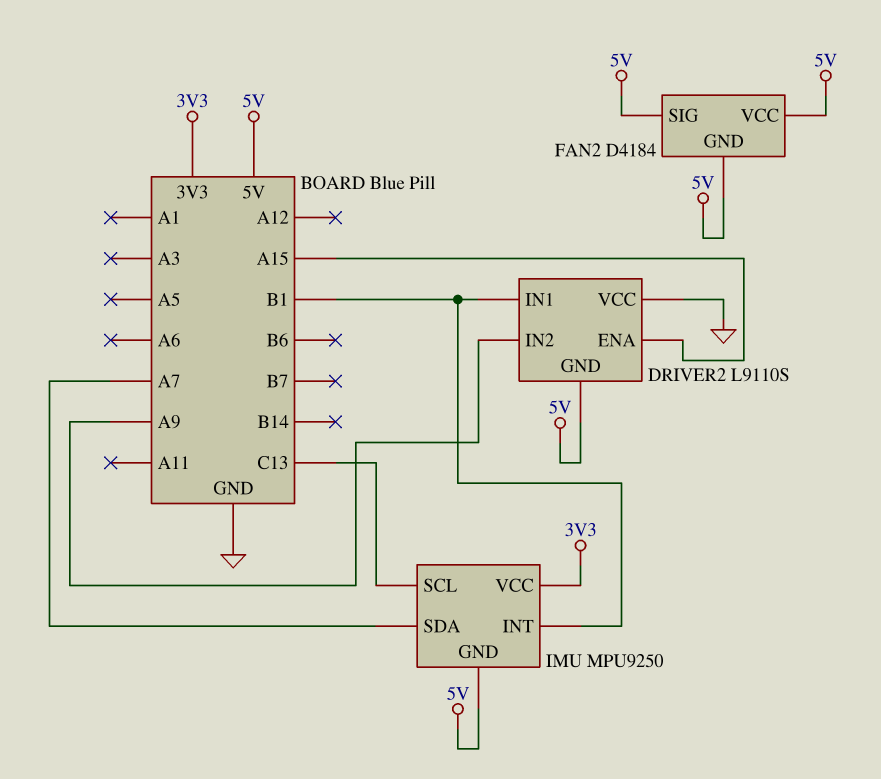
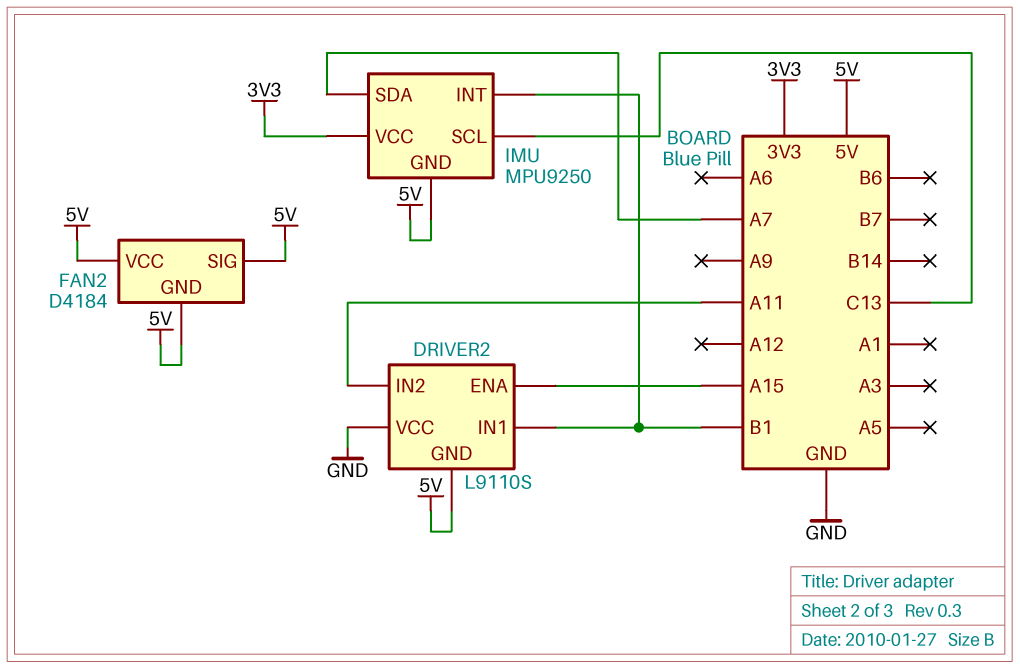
DRIVER2 pin IN2: A9 -> A11

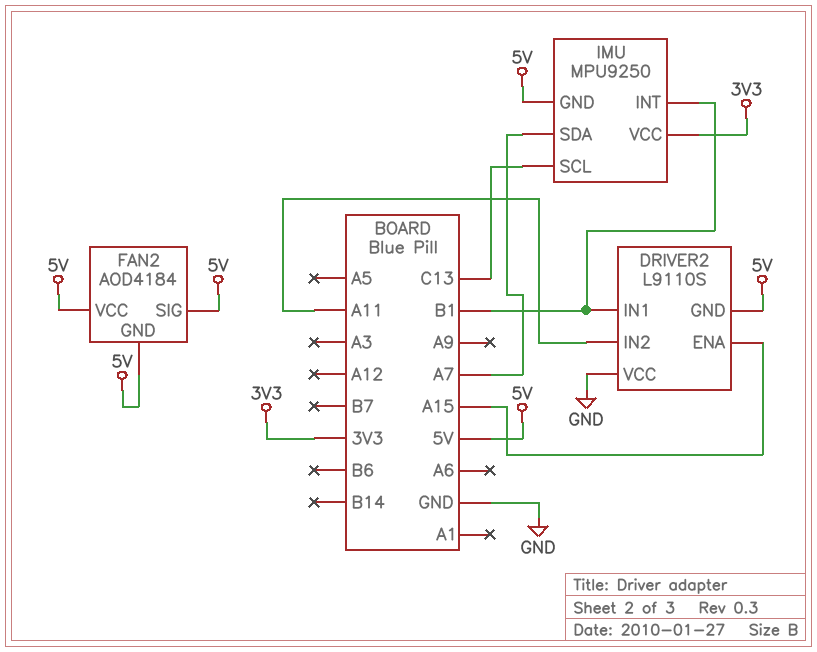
FAN2: D4184 -> AOD4184

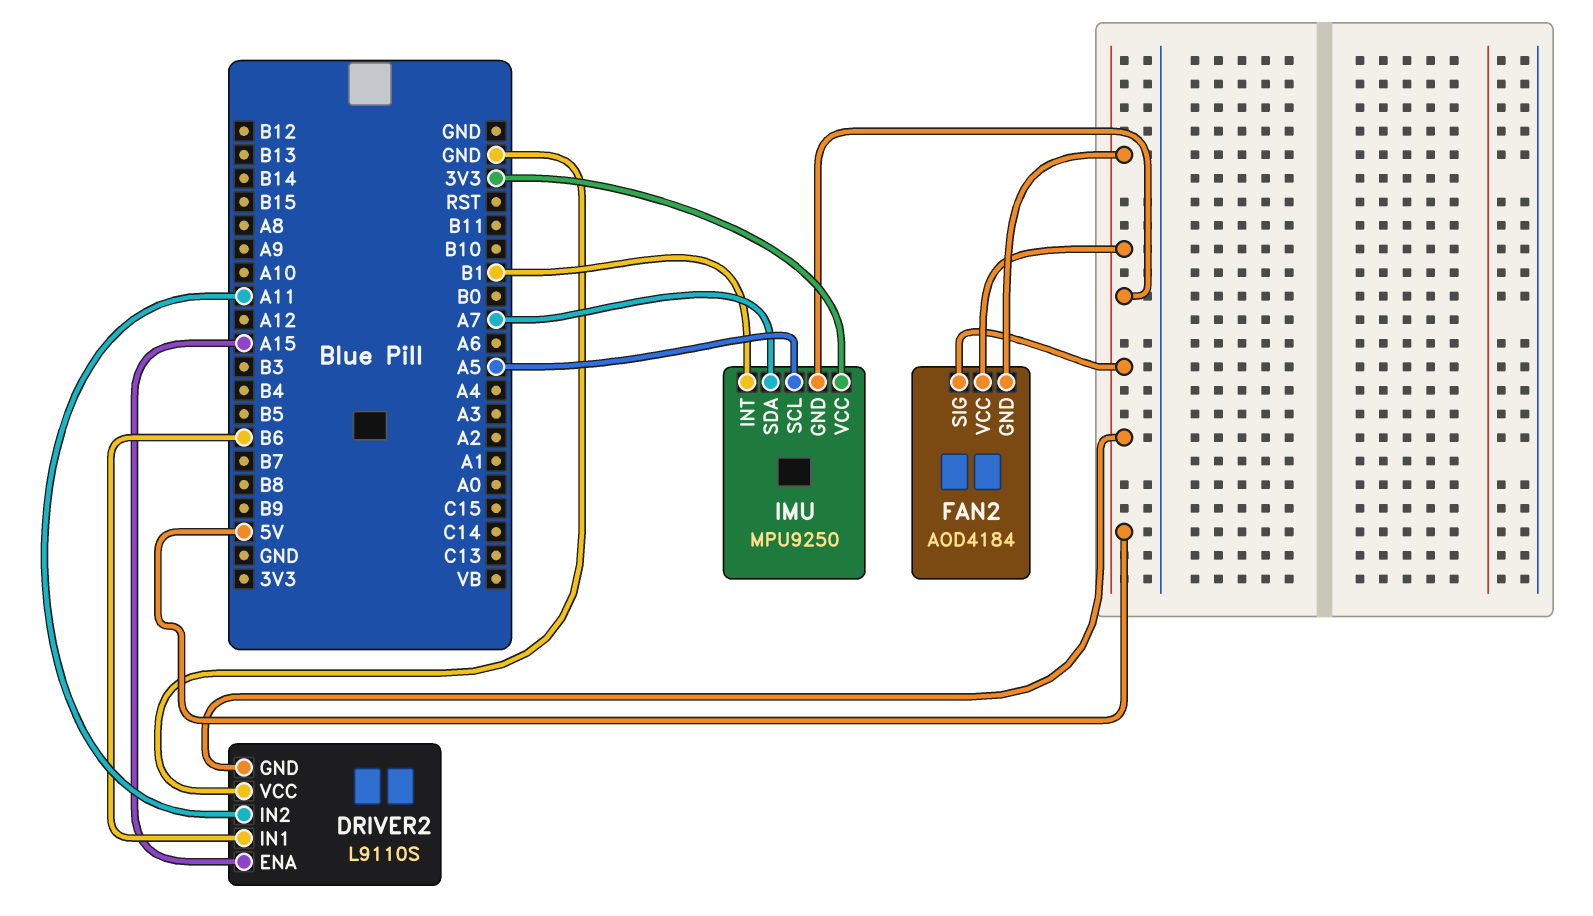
DRIVER2 pin IN1: B1 -> B6
IMU pin SCL: C13 -> A5

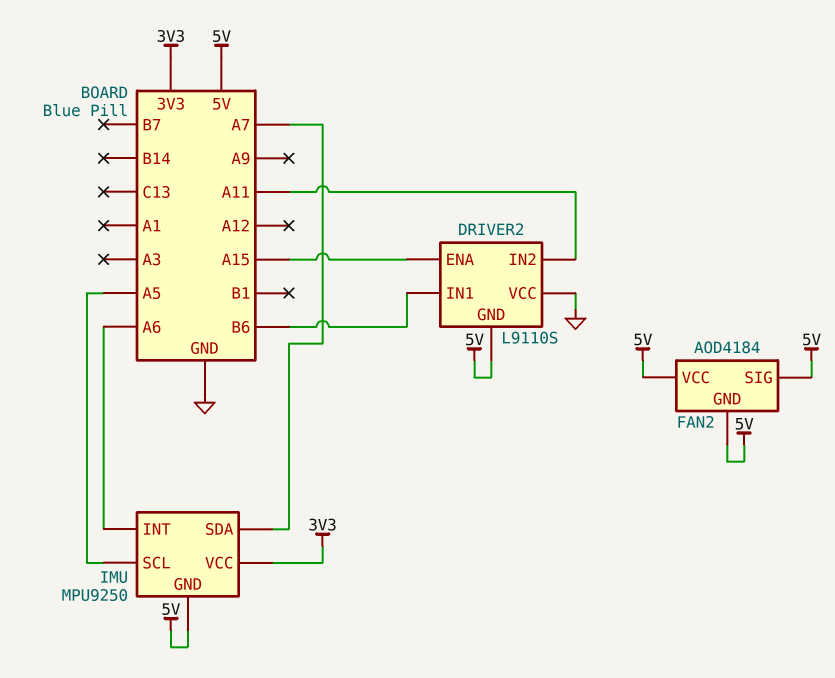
IMU pin INT: B1 -> A6

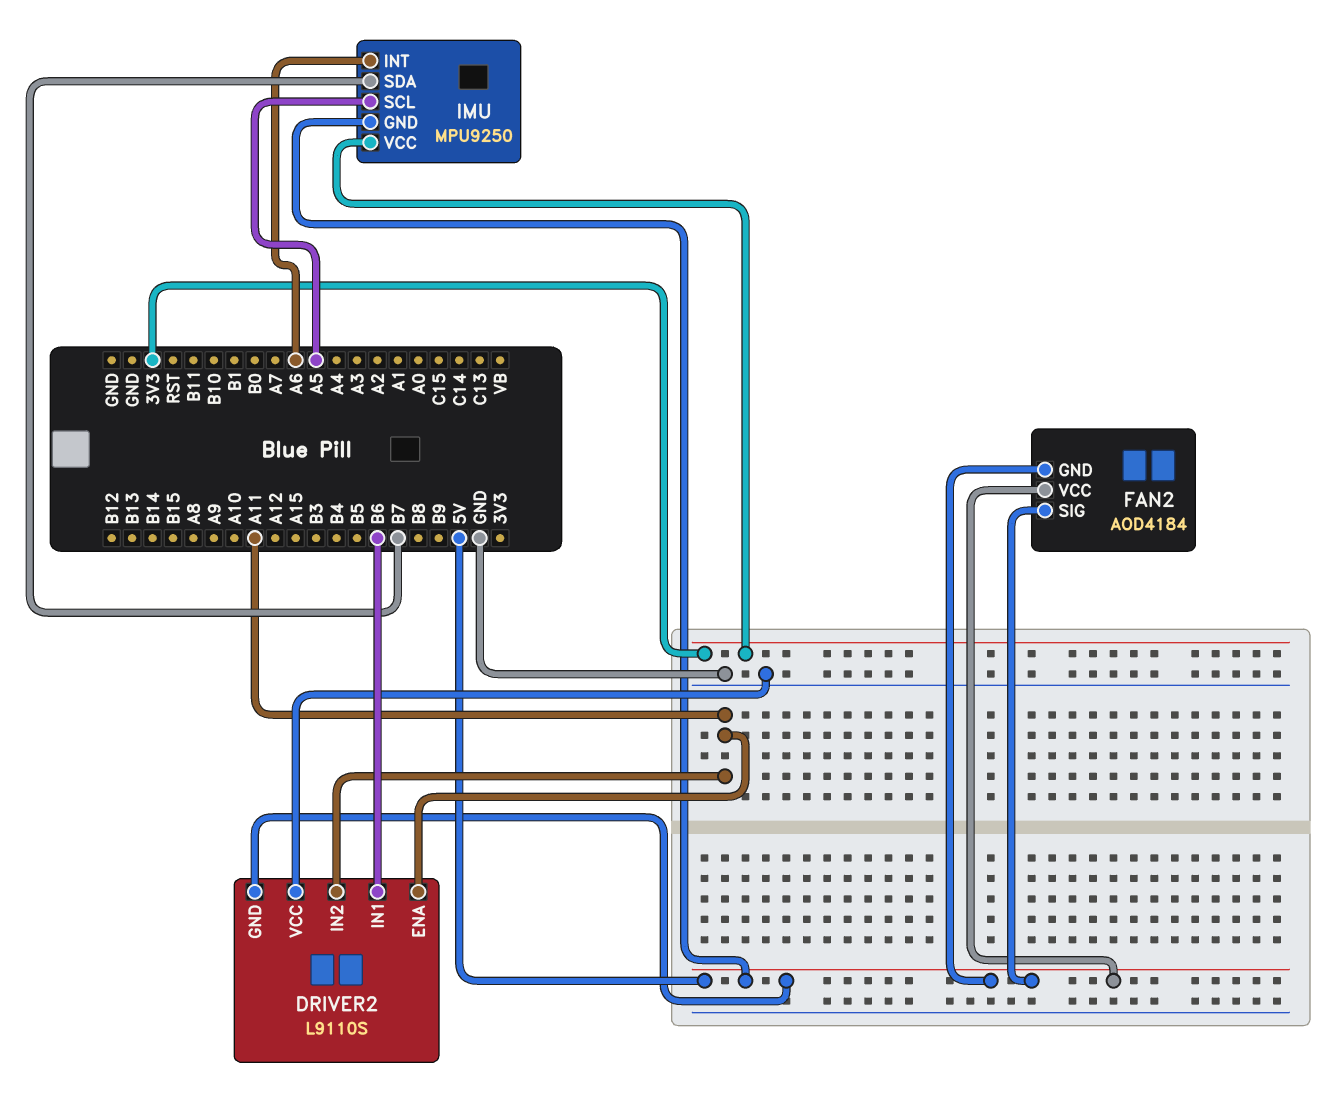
DRIVER2 pin ENA: A15 -> A11
IMU pin SDA: A7 -> B7

